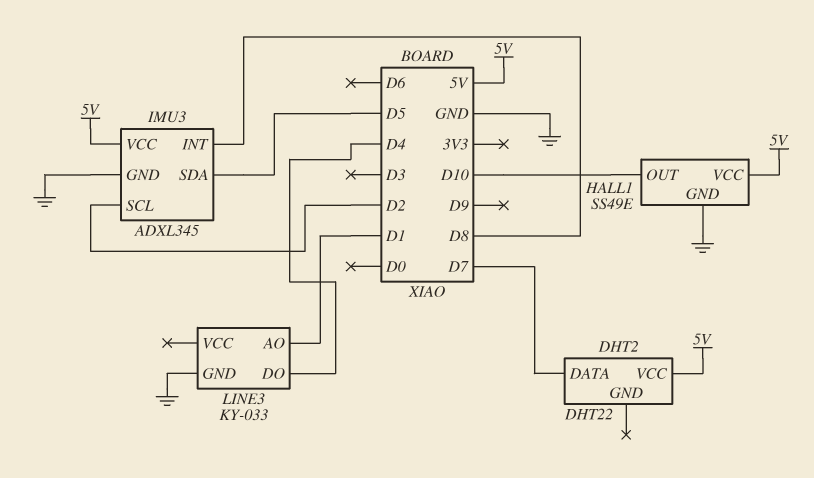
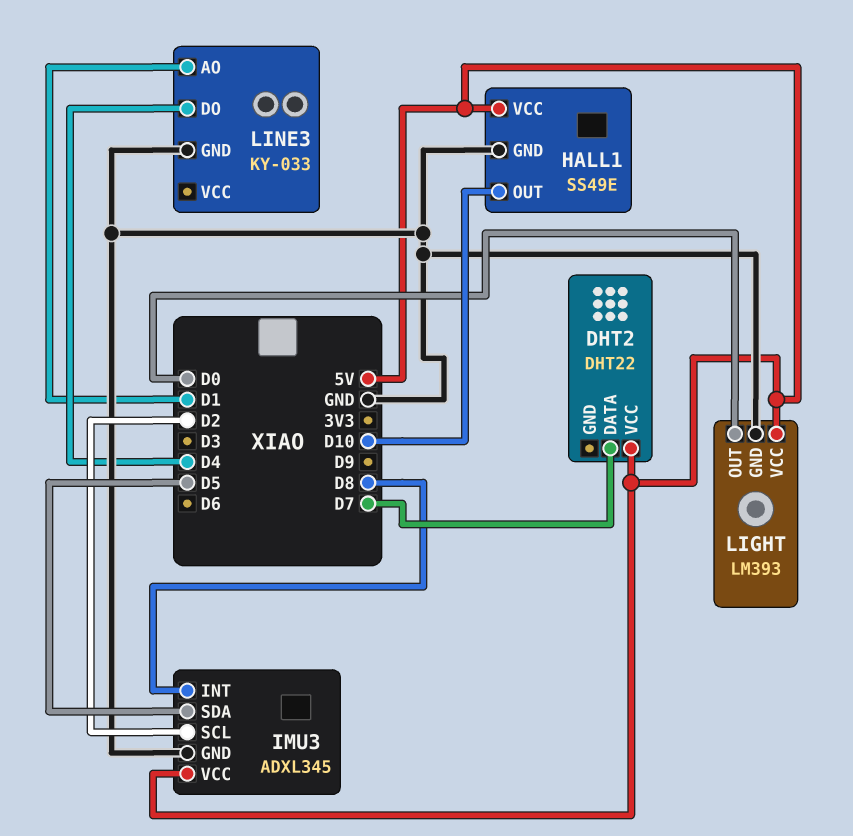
LIGHT: none -> LM393
LIGHT pin GND: none -> GND
LIGHT pin OUT: none -> D0
LIGHT pin VCC: none -> 5V

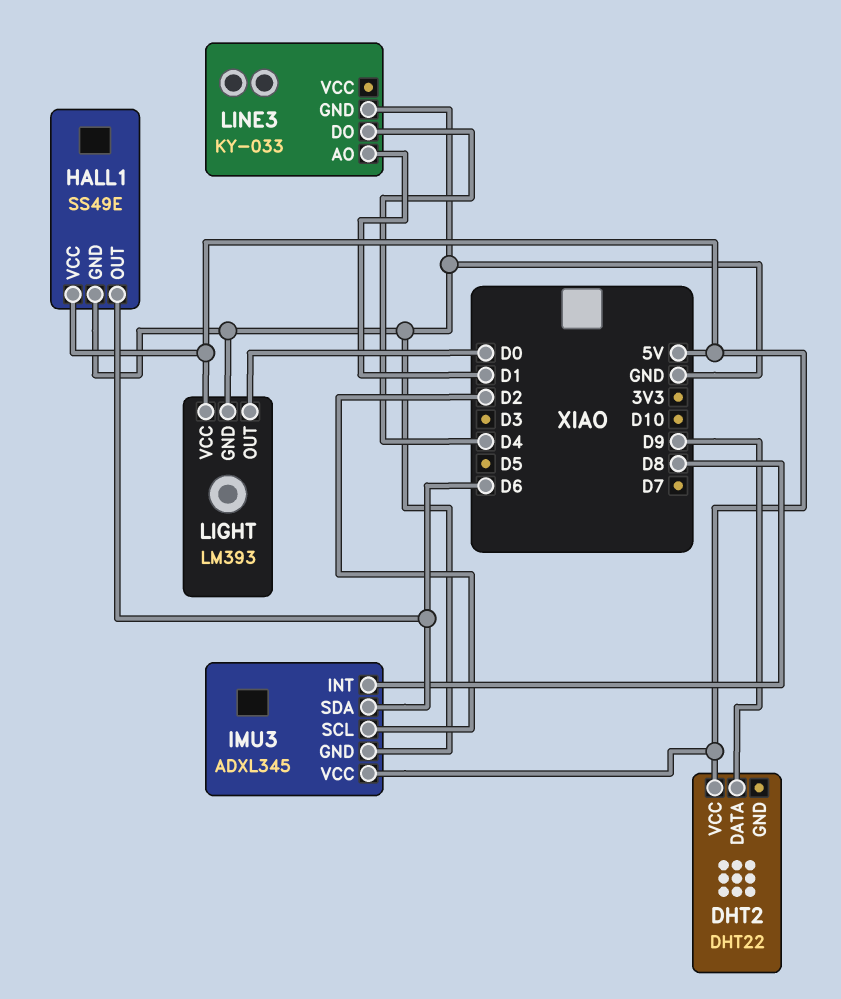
DHT2 pin DATA: D7 -> D9
HALL1 pin OUT: D10 -> D6
IMU3 pin SDA: D5 -> D6

